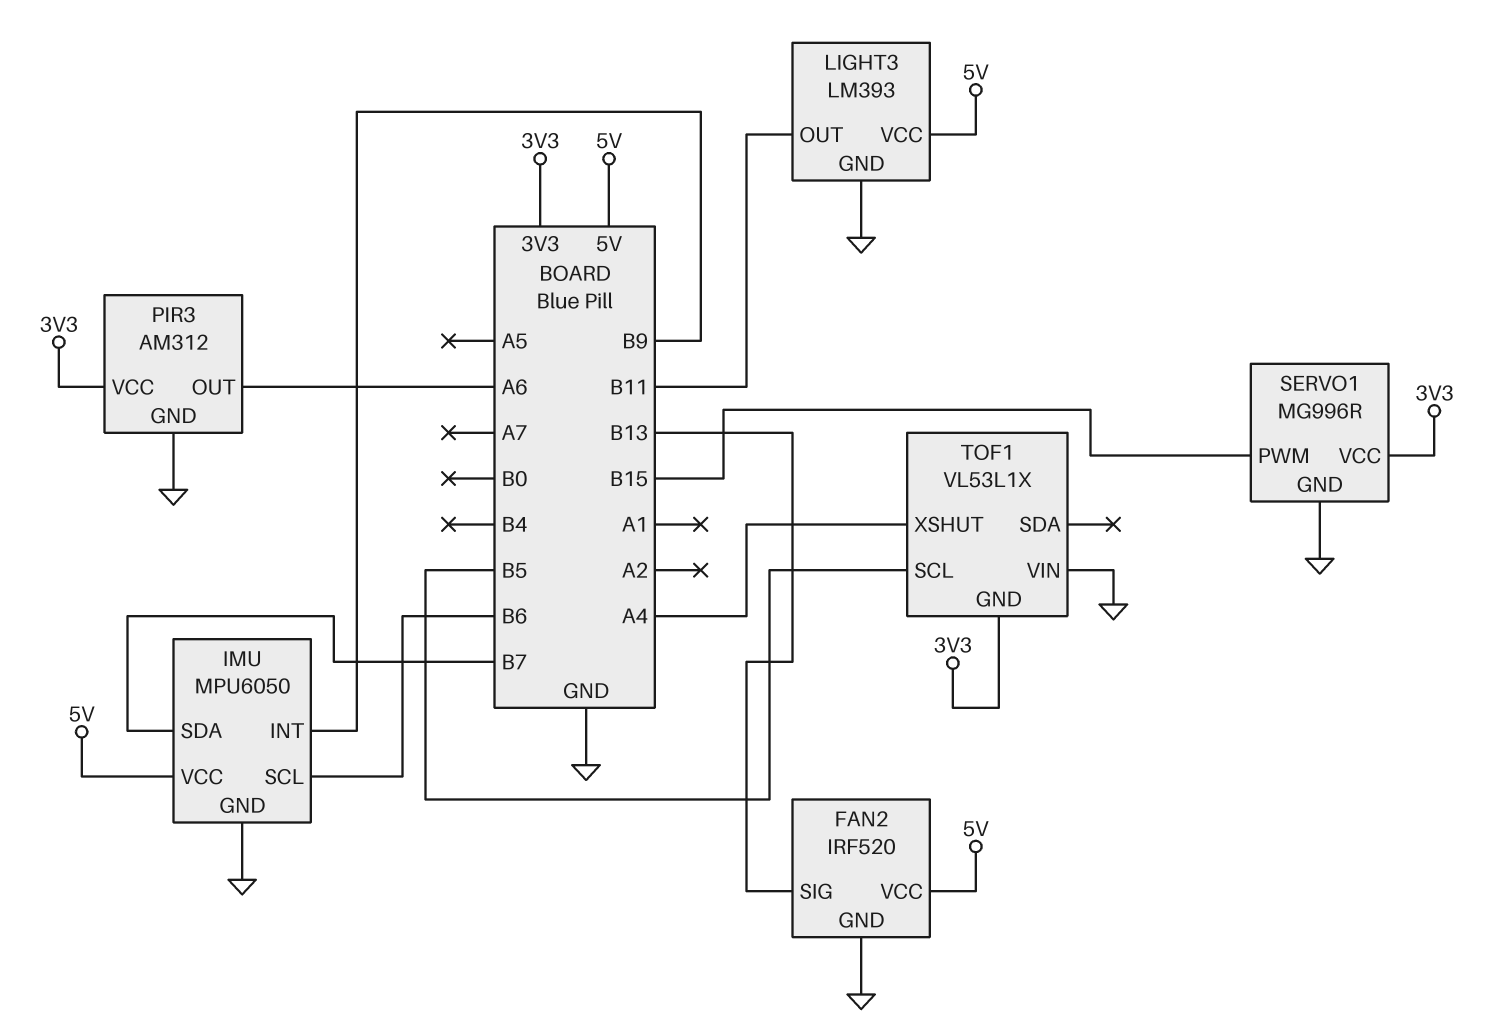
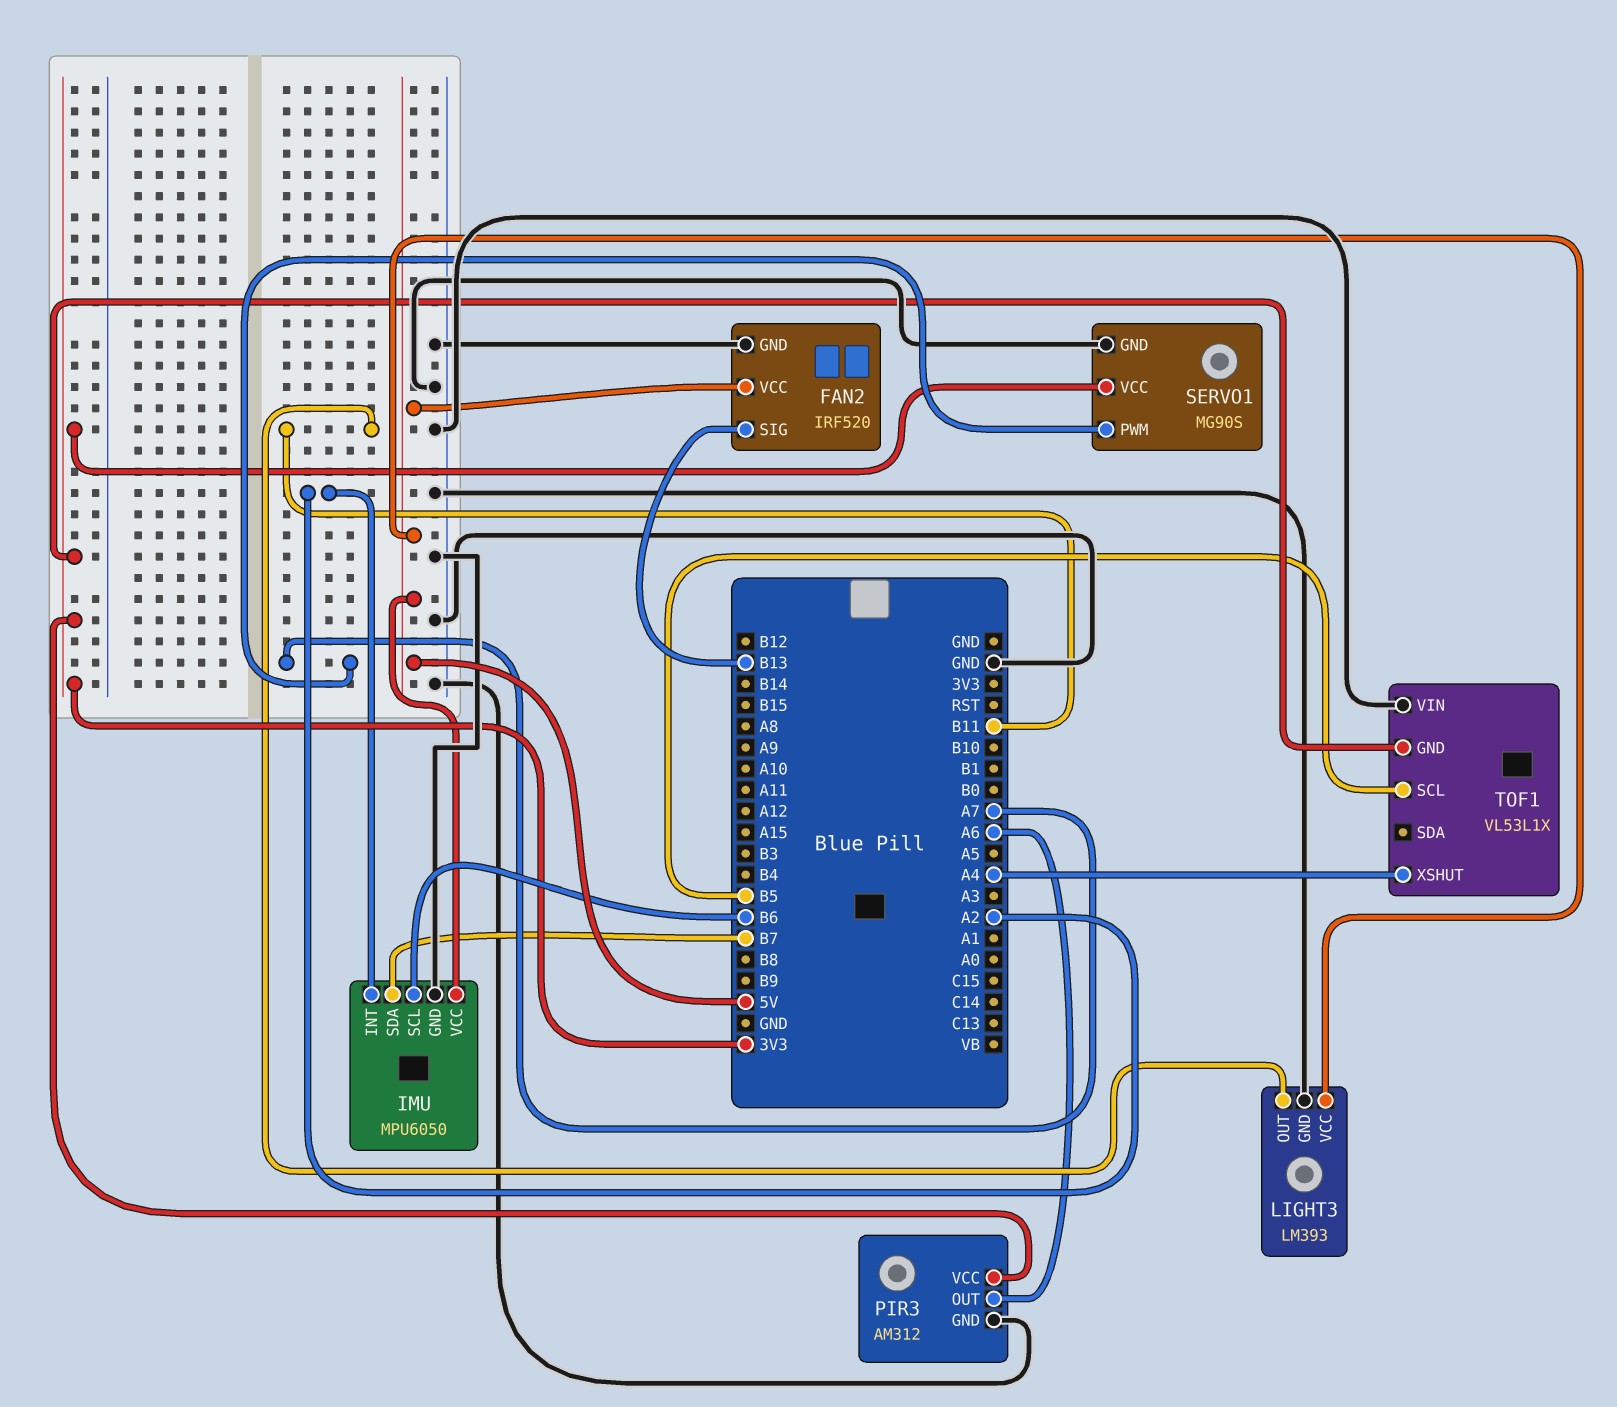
IMU pin INT: B9 -> A2
SERVO1: MG996R -> MG90S
SERVO1 pin PWM: B15 -> A7

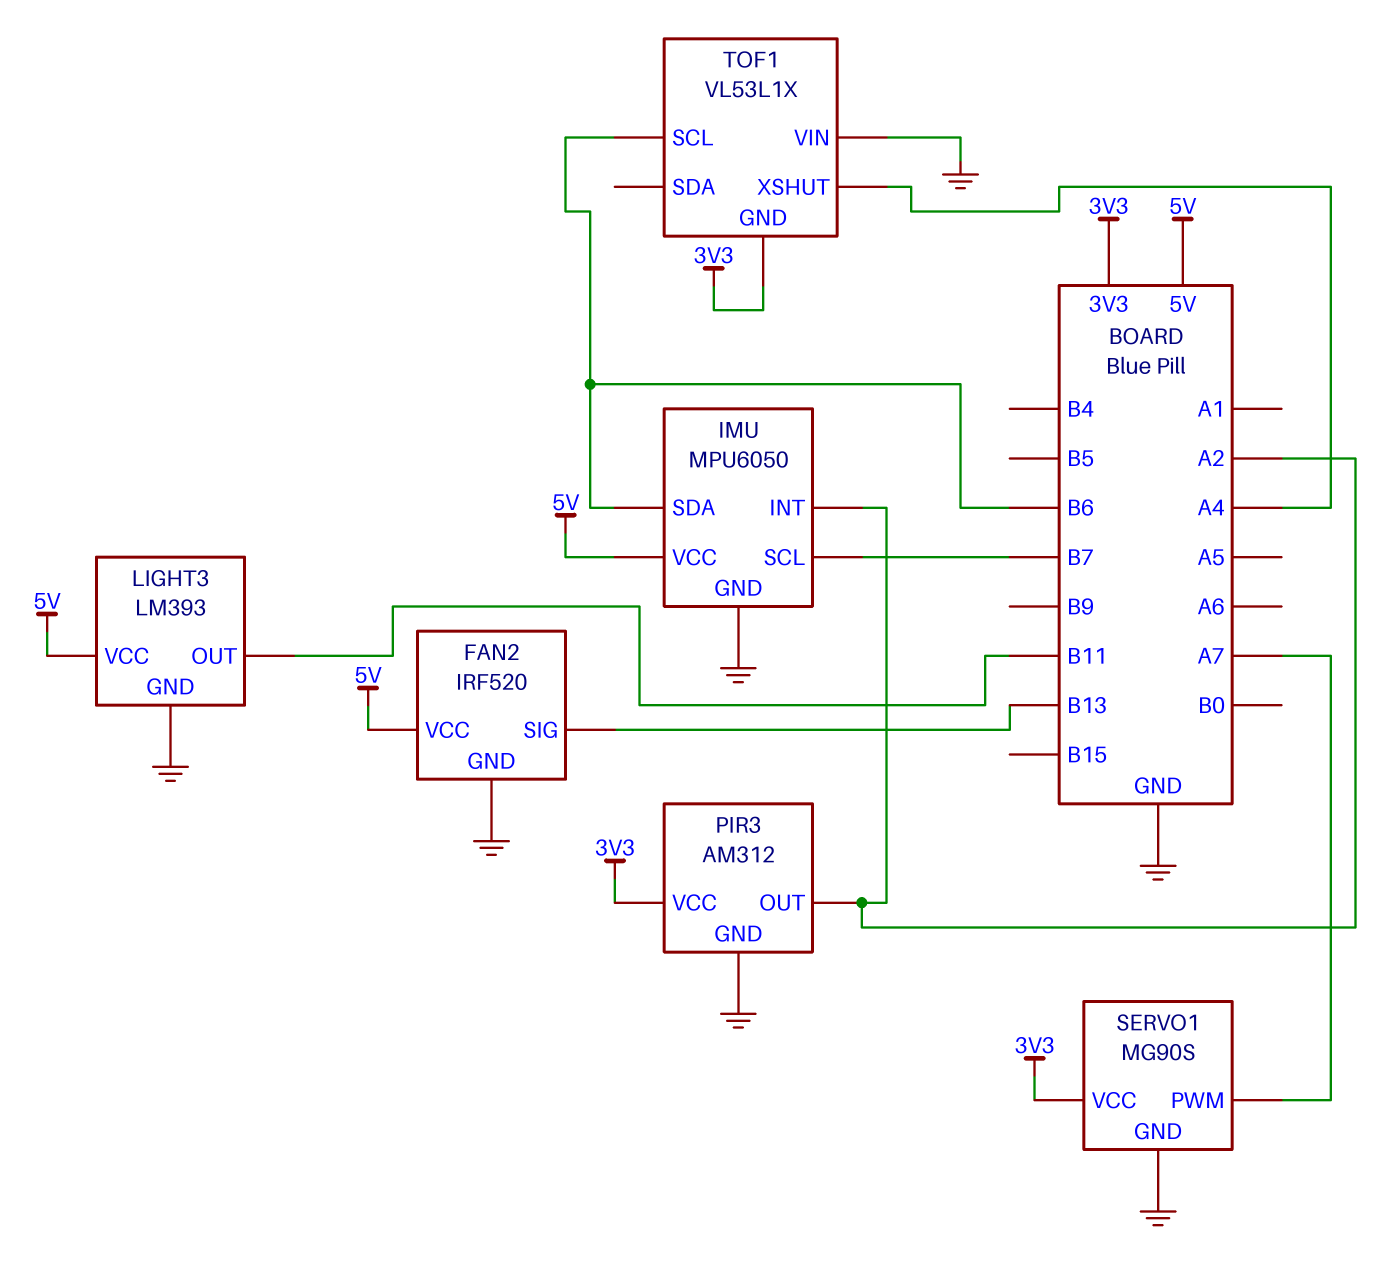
IMU pin SCL: B6 -> B7
IMU pin SDA: B7 -> B6
PIR3 pin OUT: A6 -> A2
TOF1 pin SCL: B5 -> B6

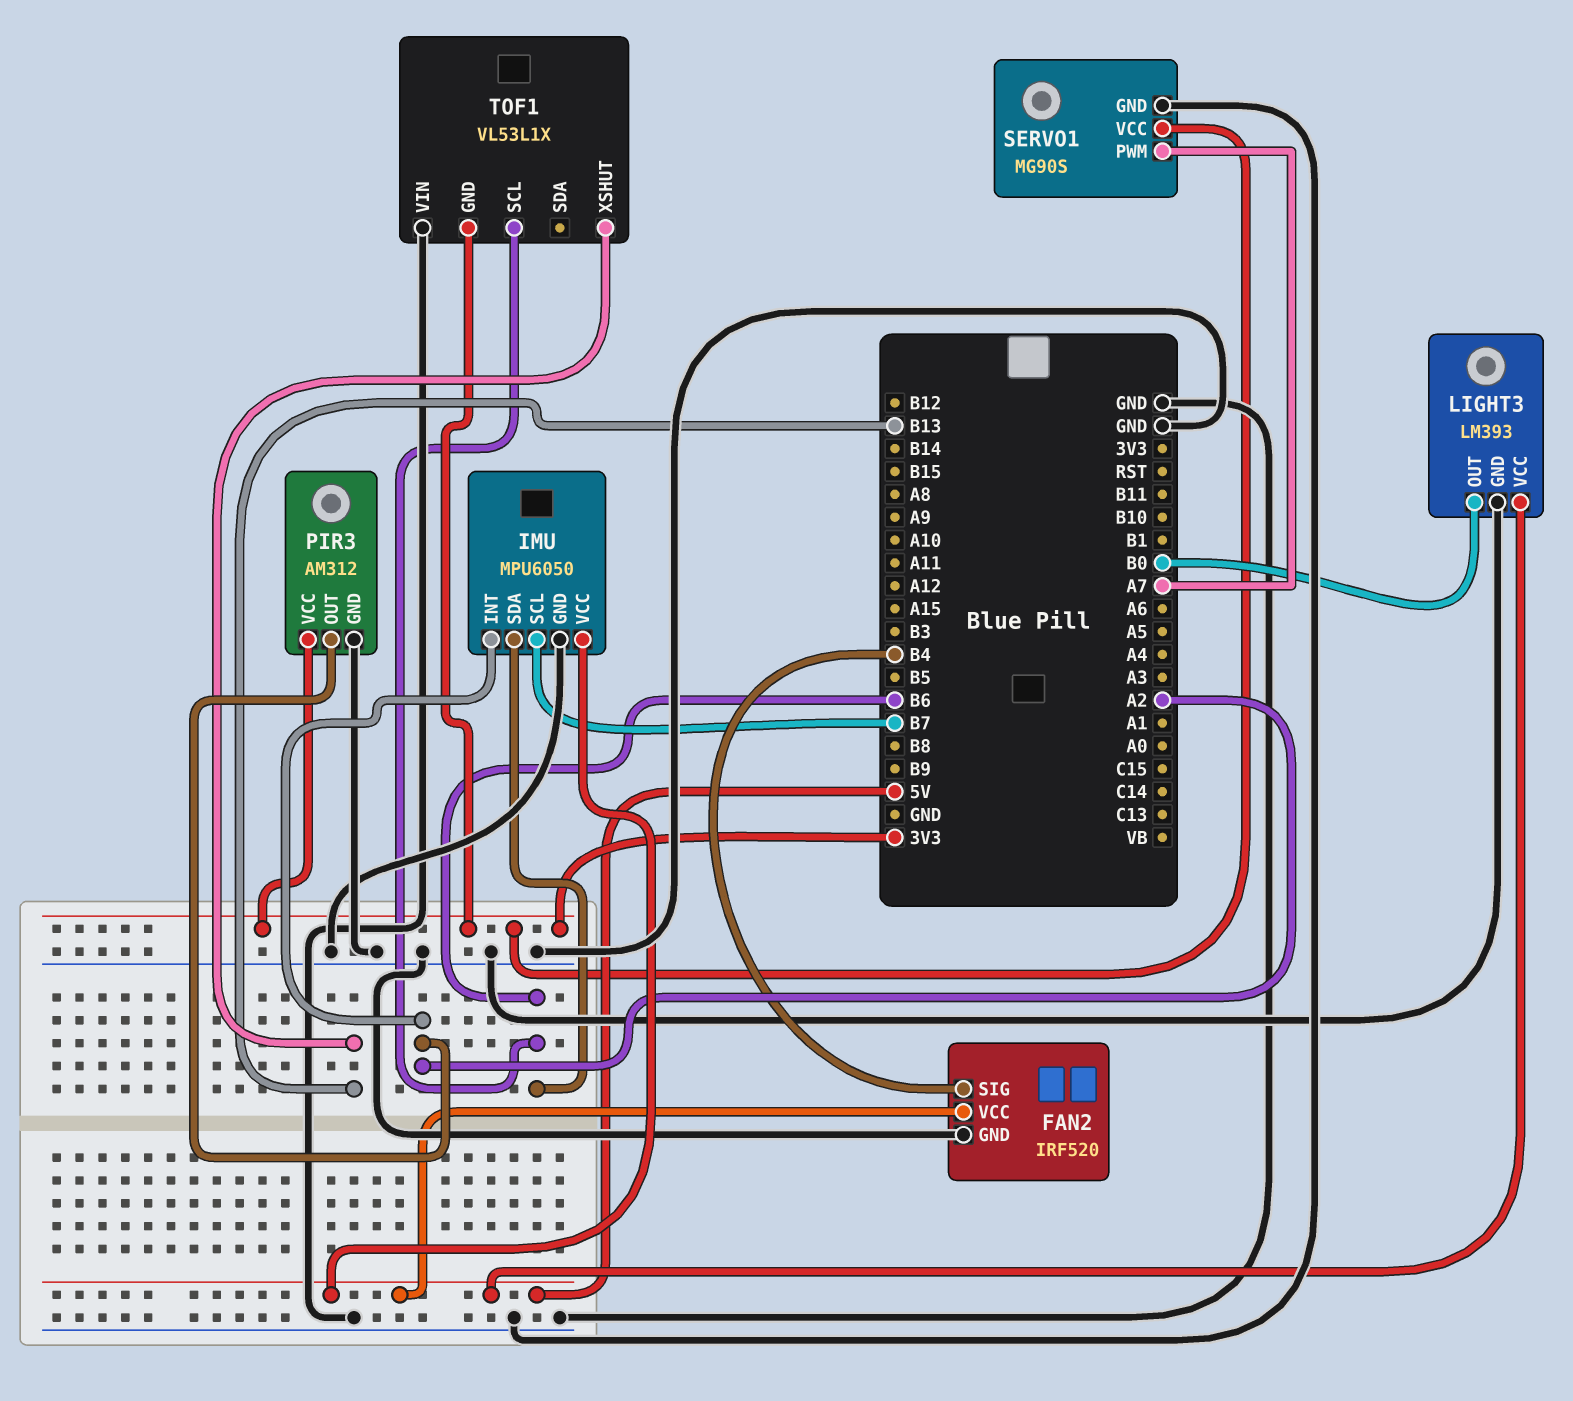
FAN2 pin SIG: B13 -> B4
LIGHT3 pin OUT: B11 -> B0
TOF1 pin XSHUT: A4 -> B13

